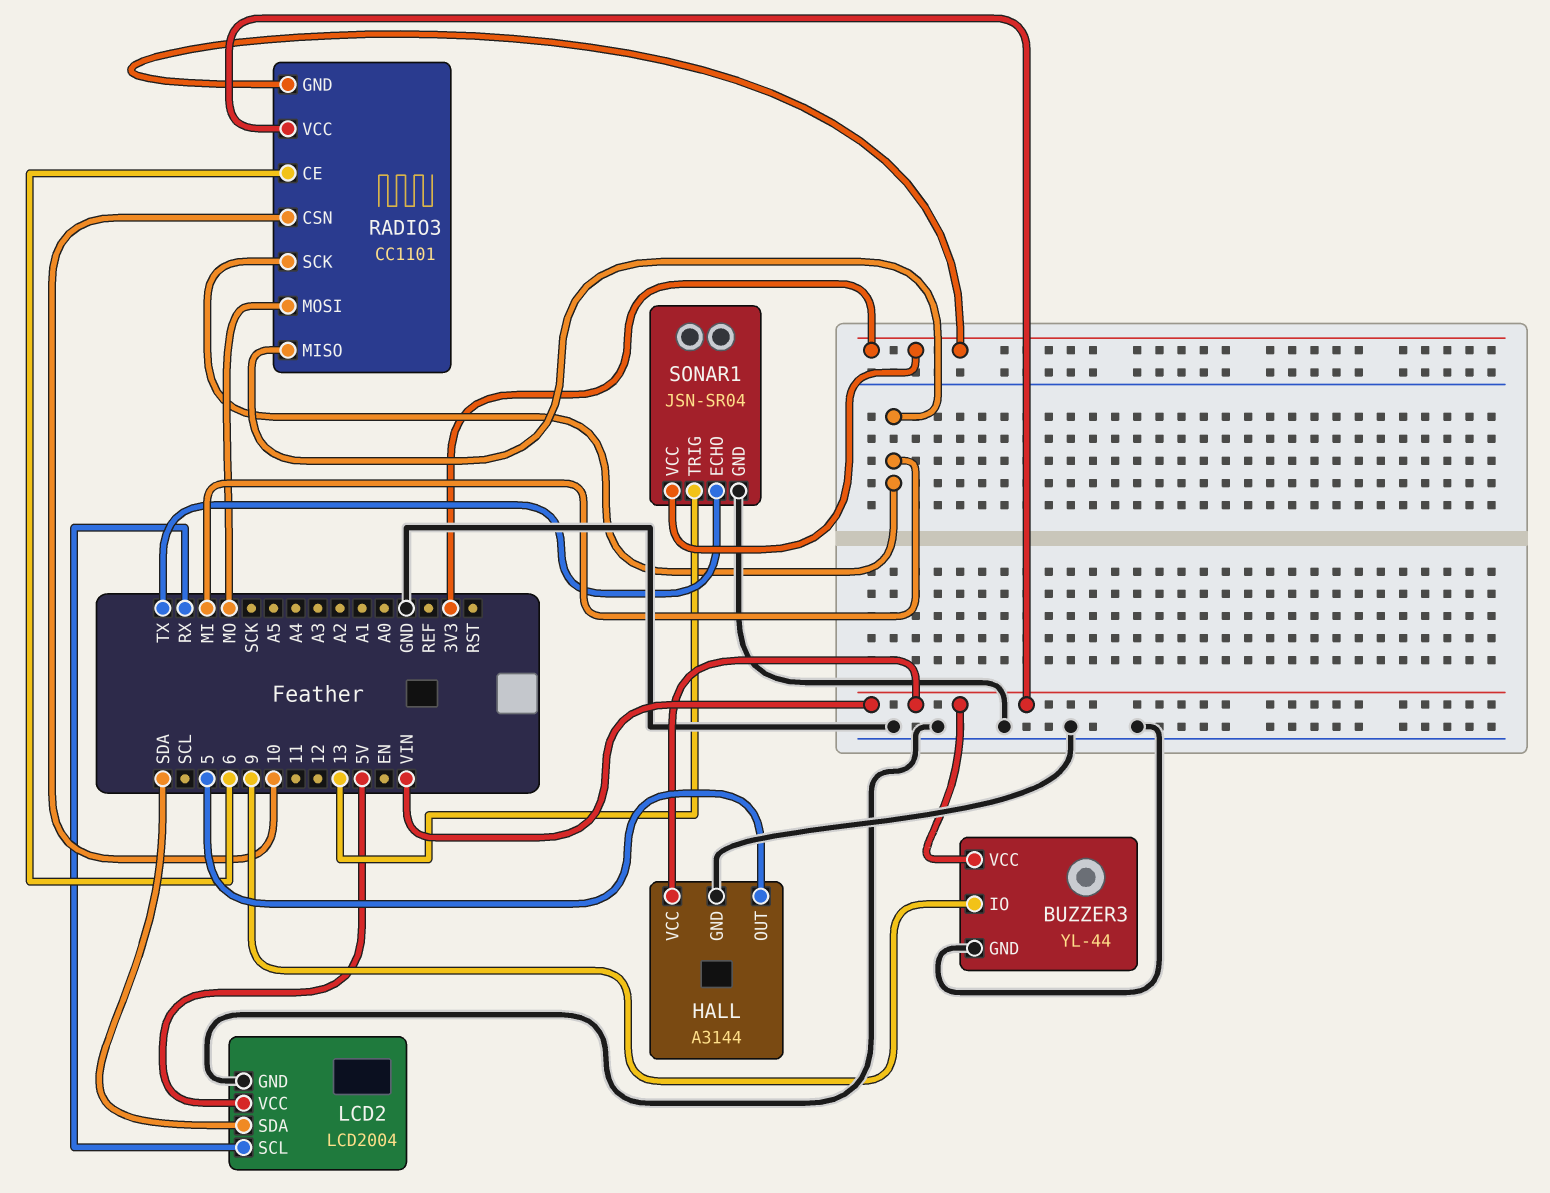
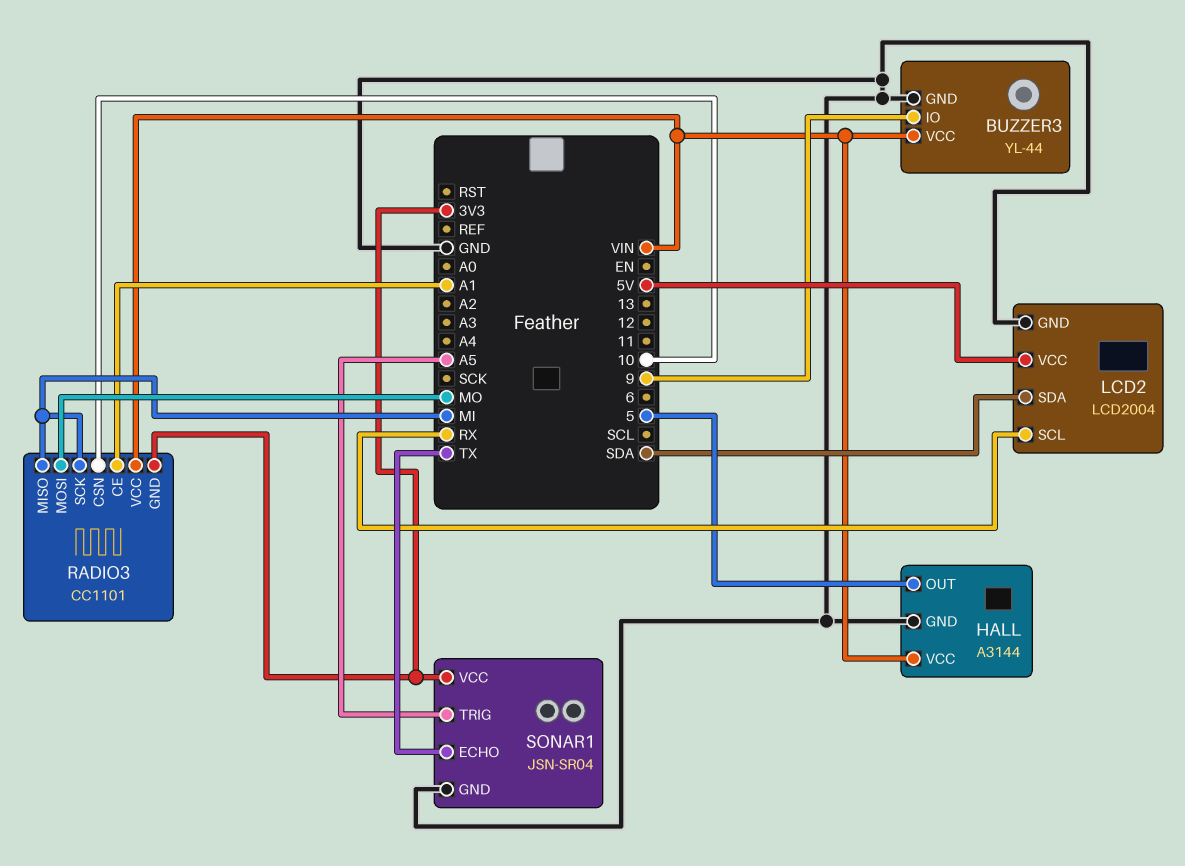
RADIO3 pin CE: 6 -> A1
SONAR1 pin TRIG: 13 -> A5

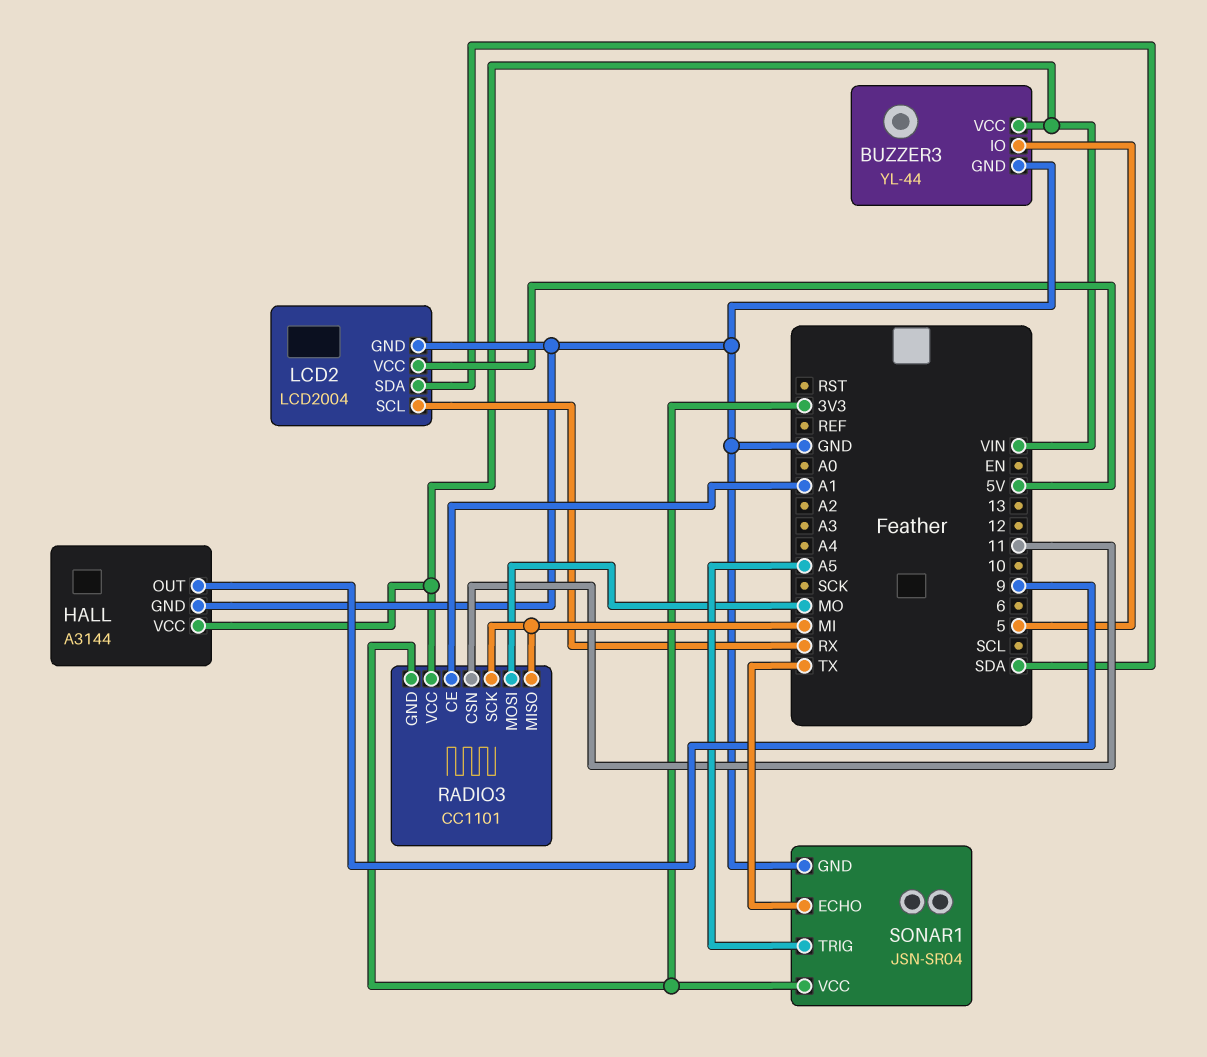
BUZZER3 pin IO: 9 -> 5
HALL pin OUT: 5 -> 9
RADIO3 pin CSN: 10 -> 11

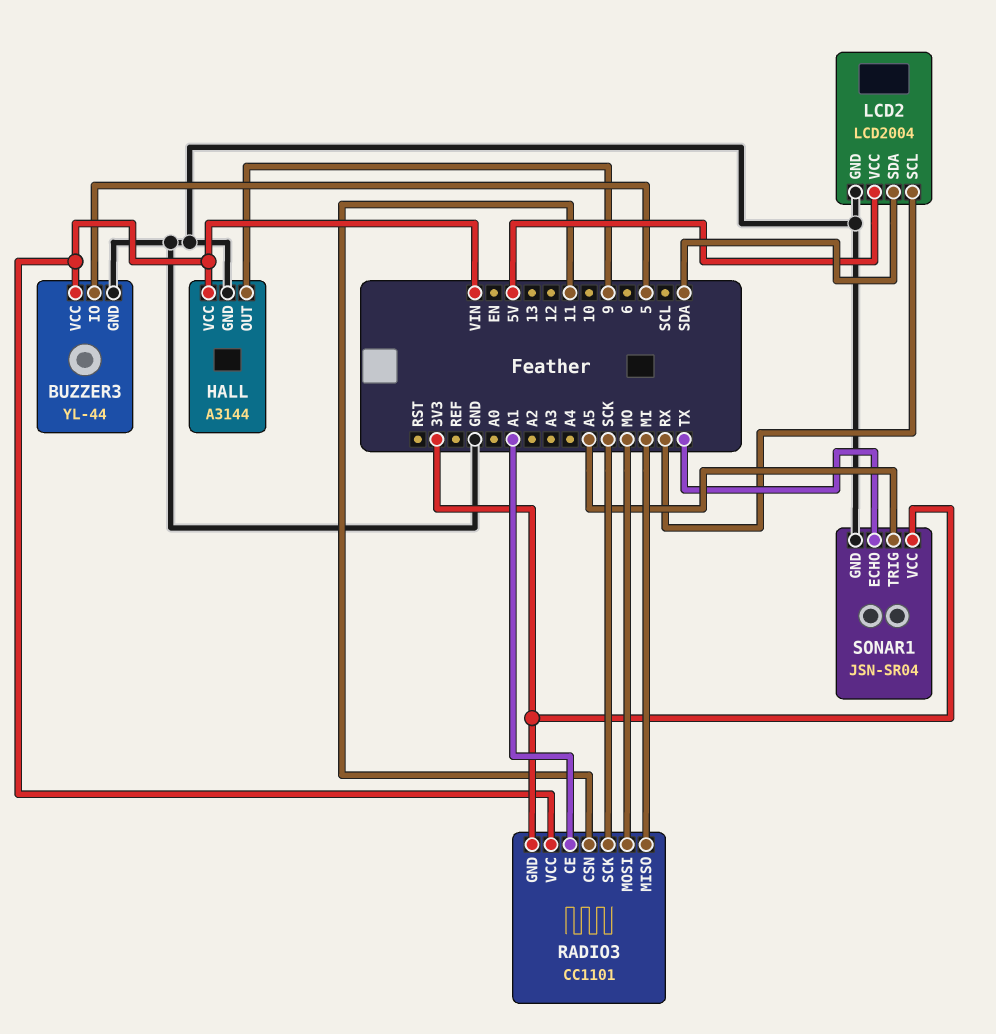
RADIO3 pin SCK: MI -> SCK

